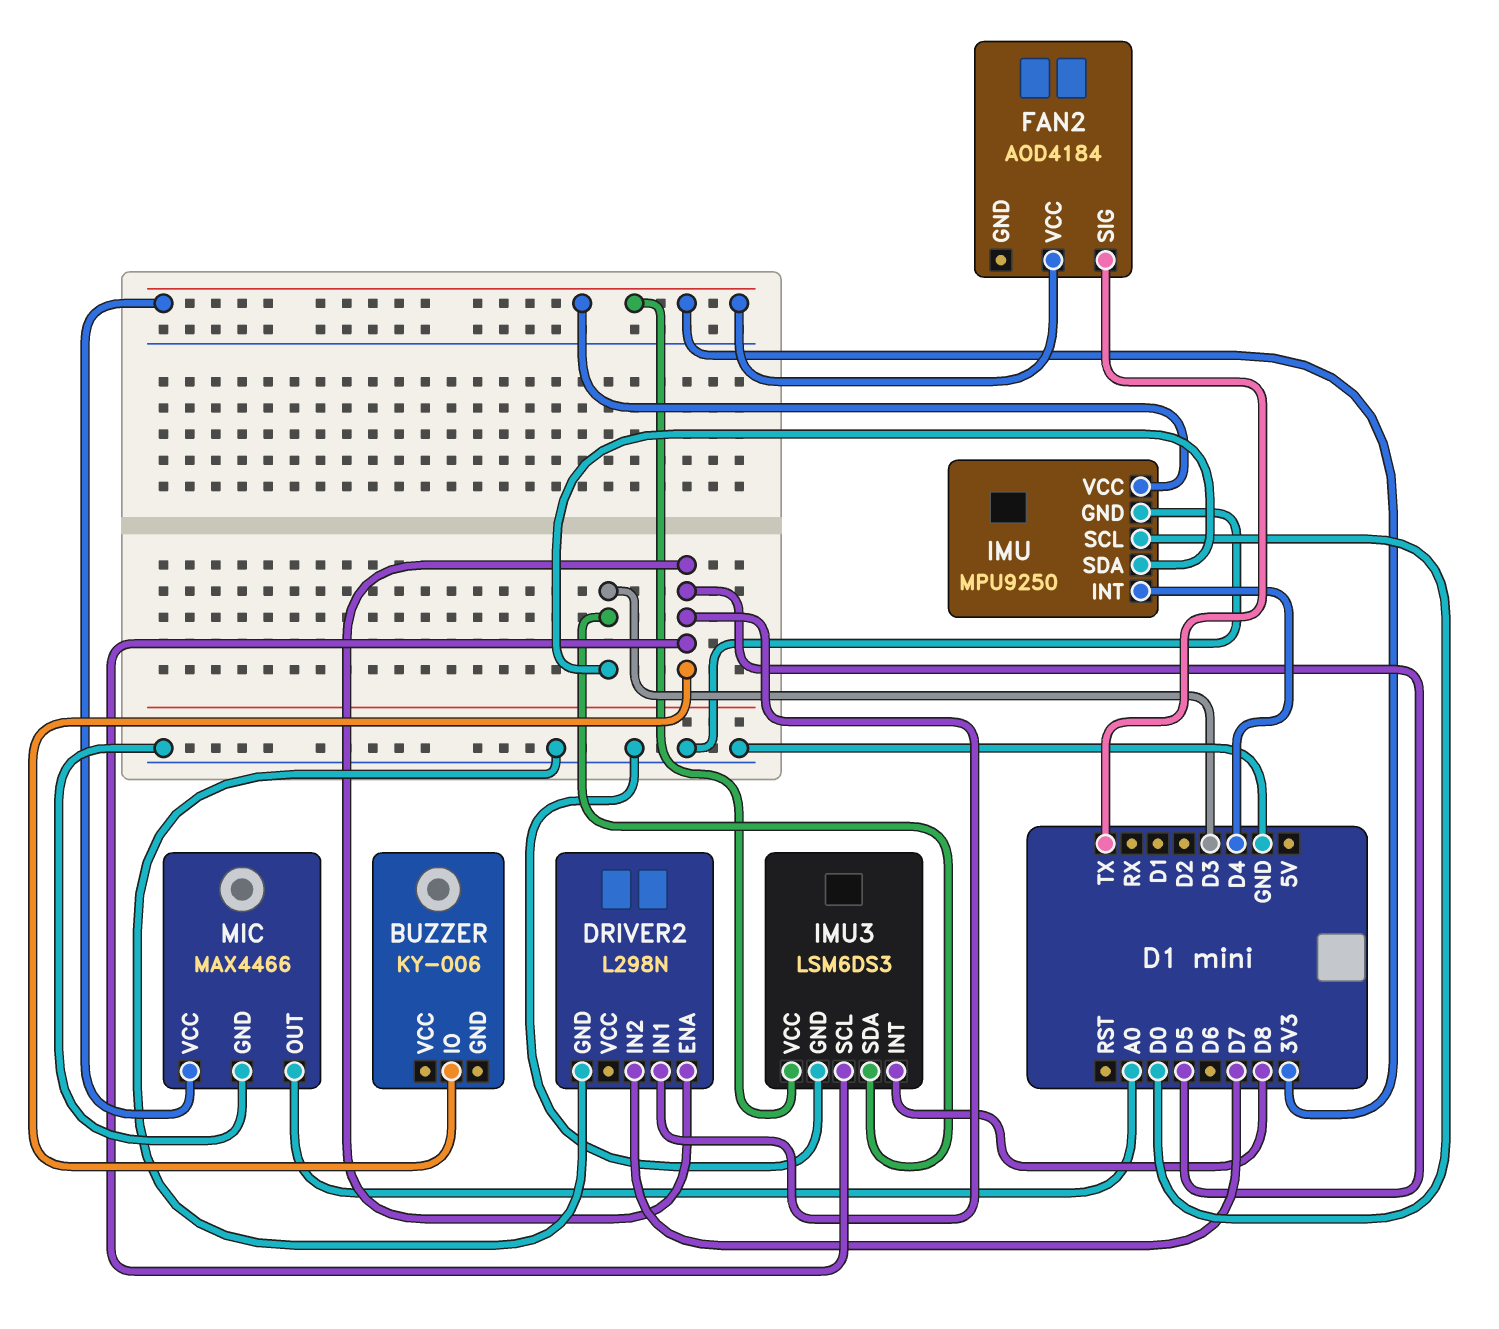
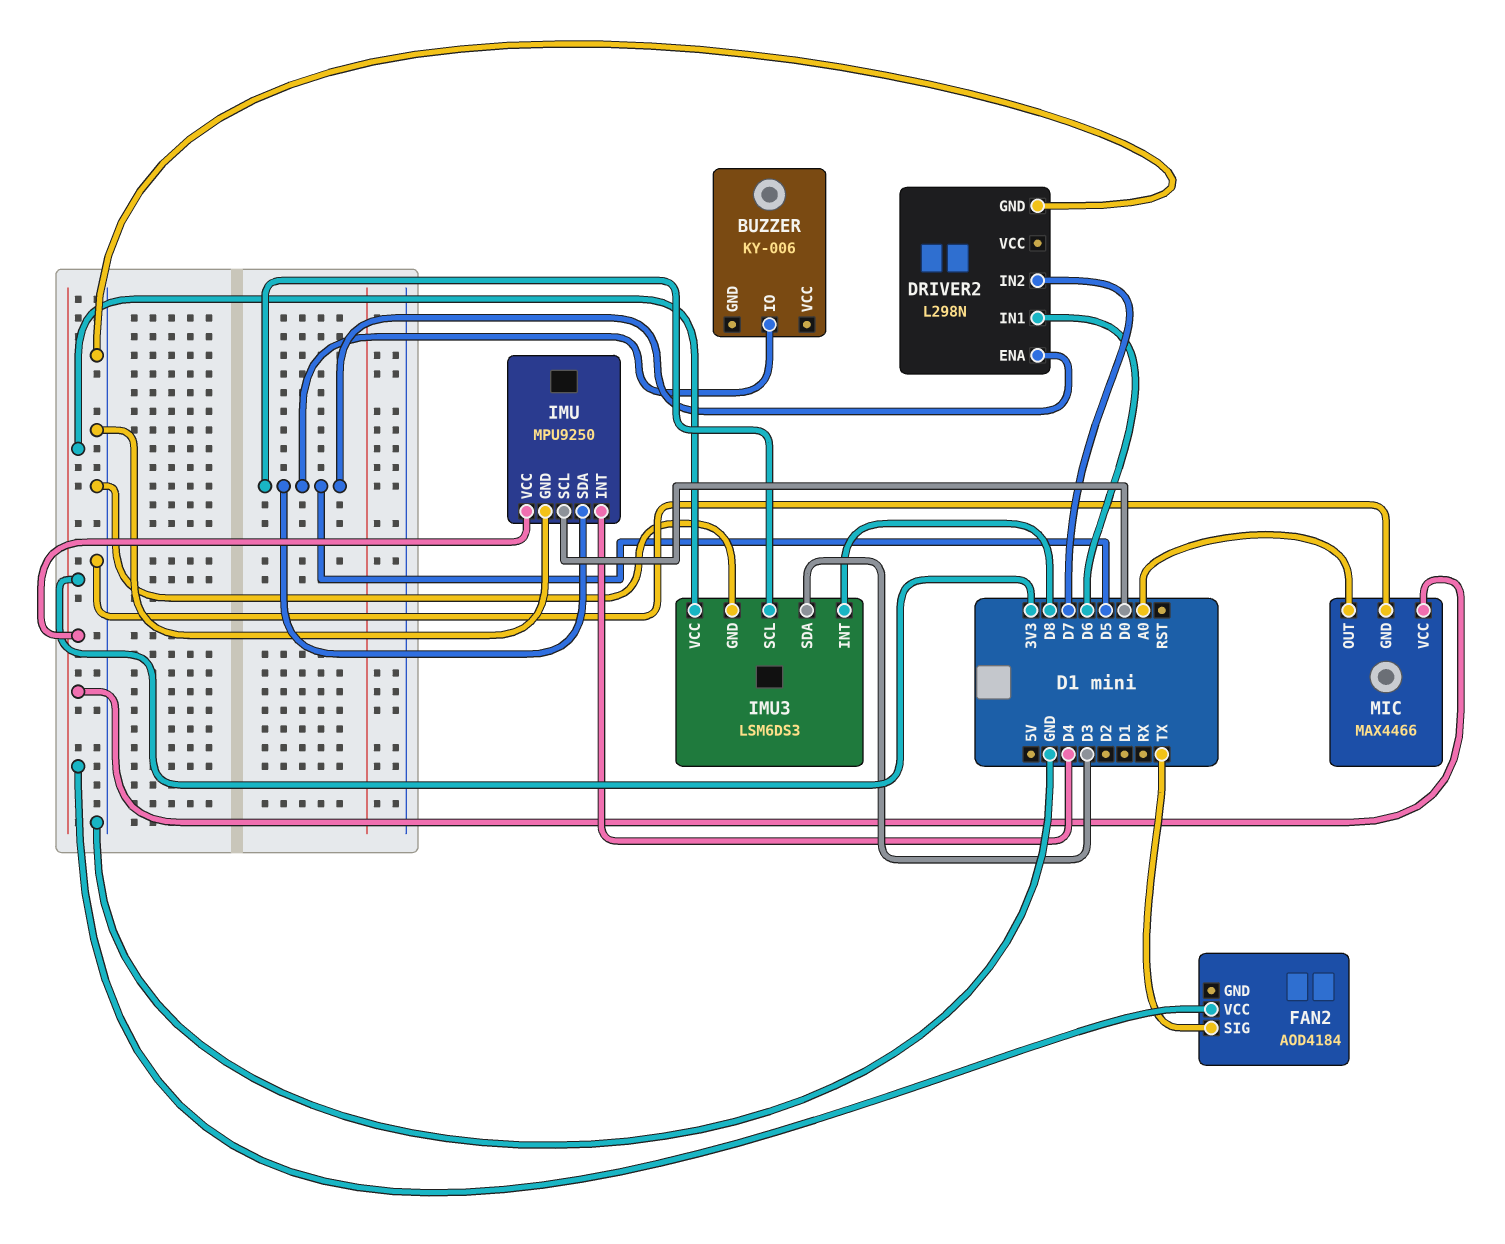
DRIVER2 pin IN1: D5 -> D6
IMU pin SDA: D3 -> D5

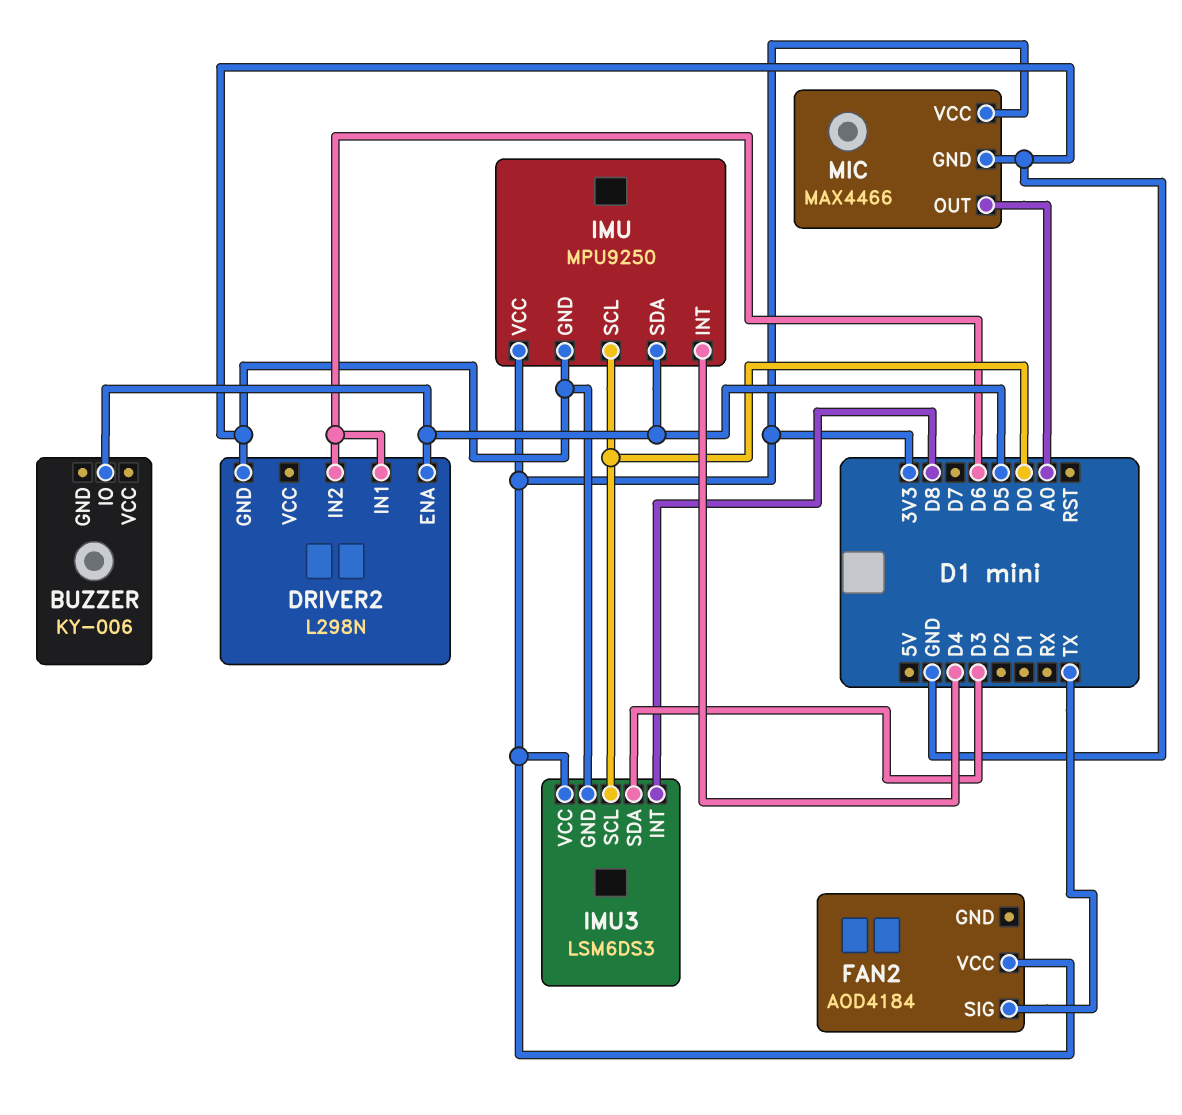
DRIVER2 pin IN2: D7 -> D6
IMU3 pin SCL: D5 -> D0

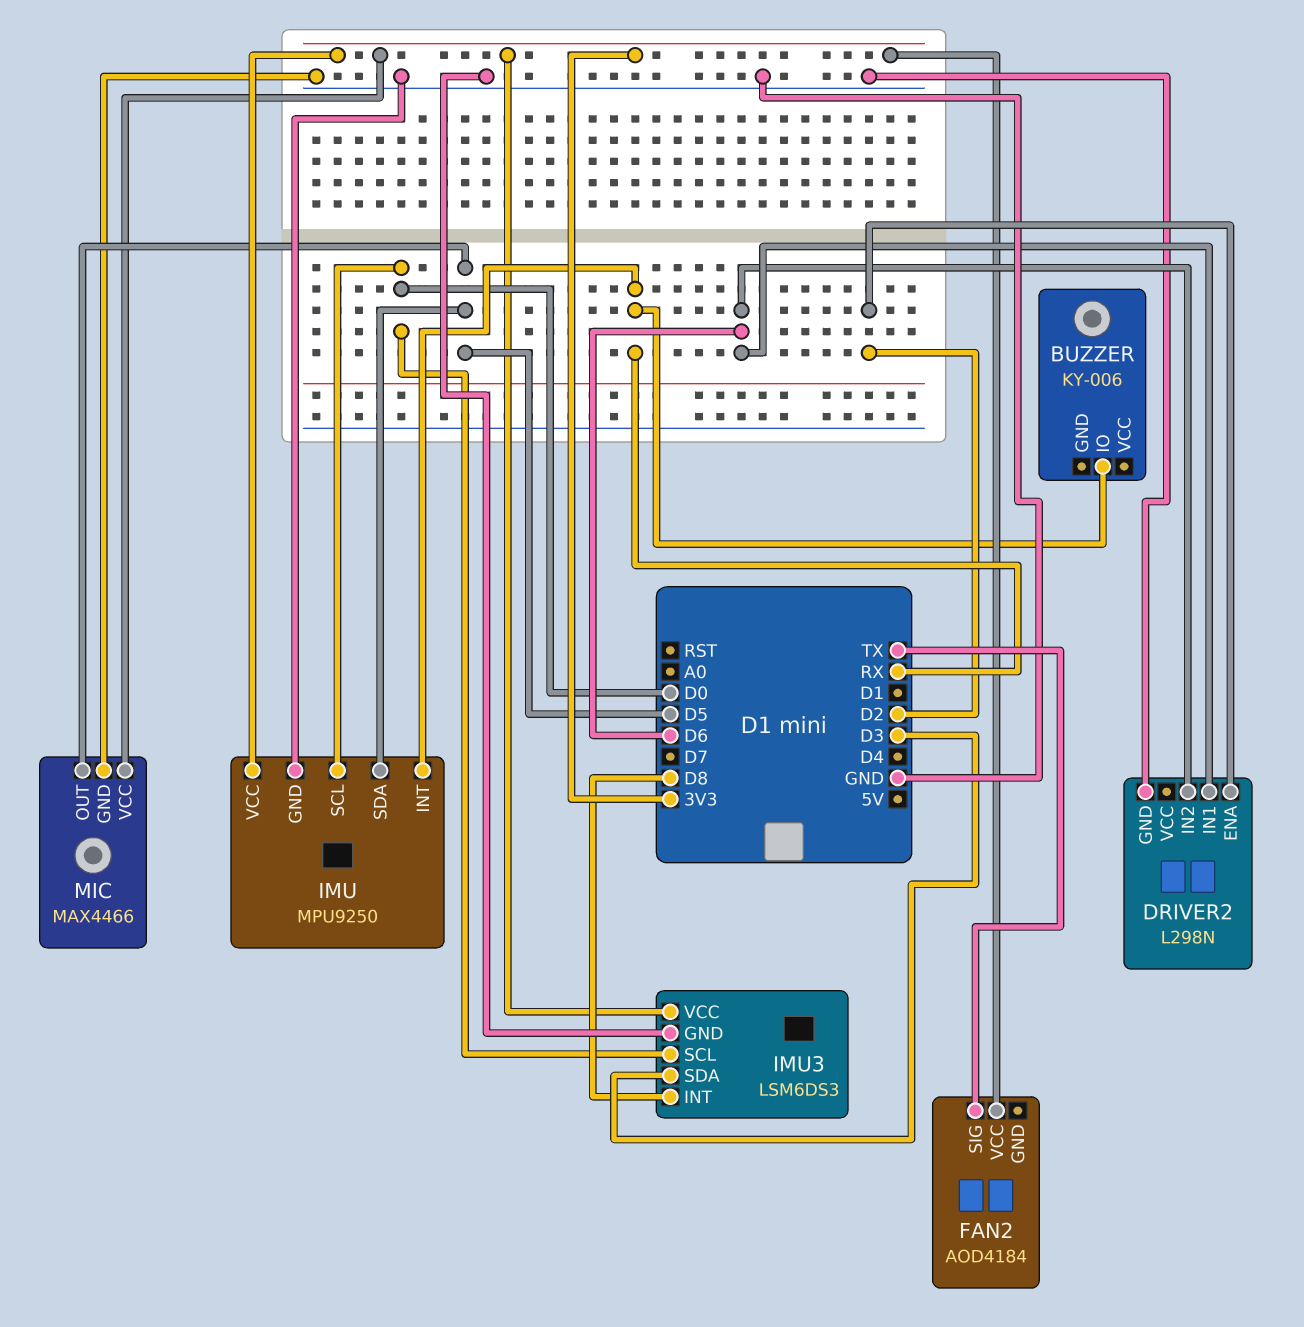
BUZZER pin IO: D5 -> RX
DRIVER2 pin ENA: D5 -> D2
IMU pin INT: D4 -> RX
MIC pin OUT: A0 -> D5

